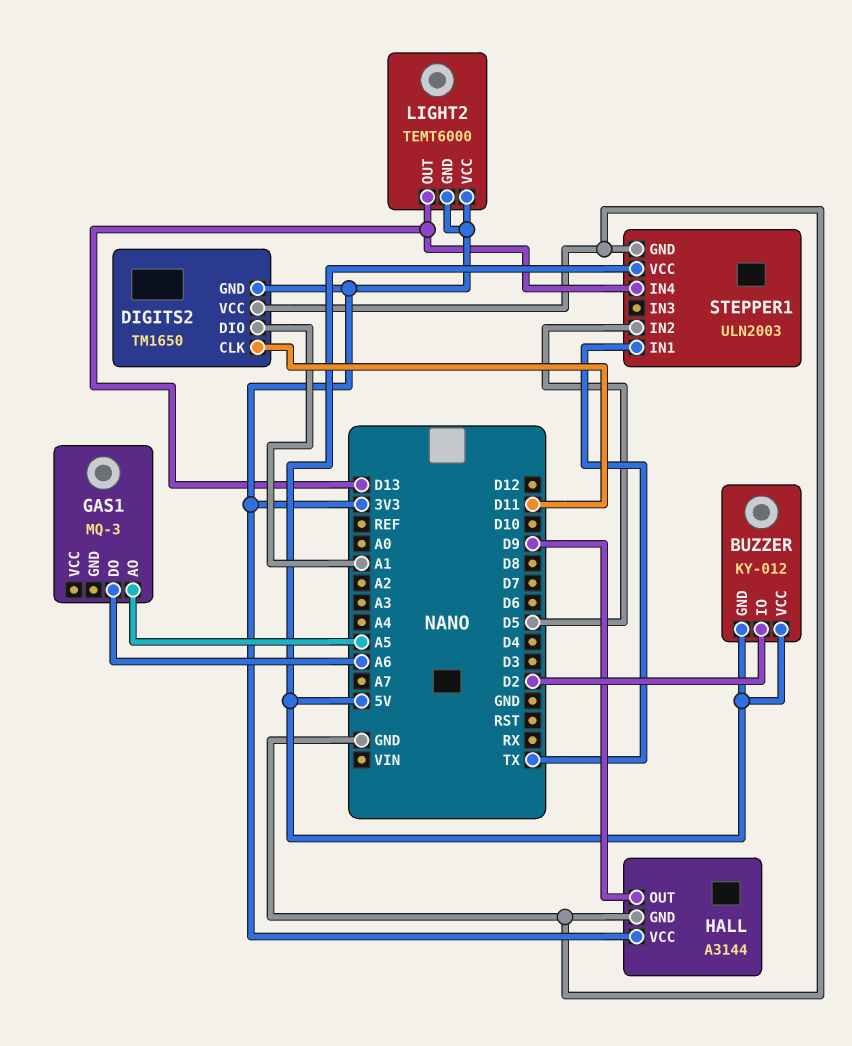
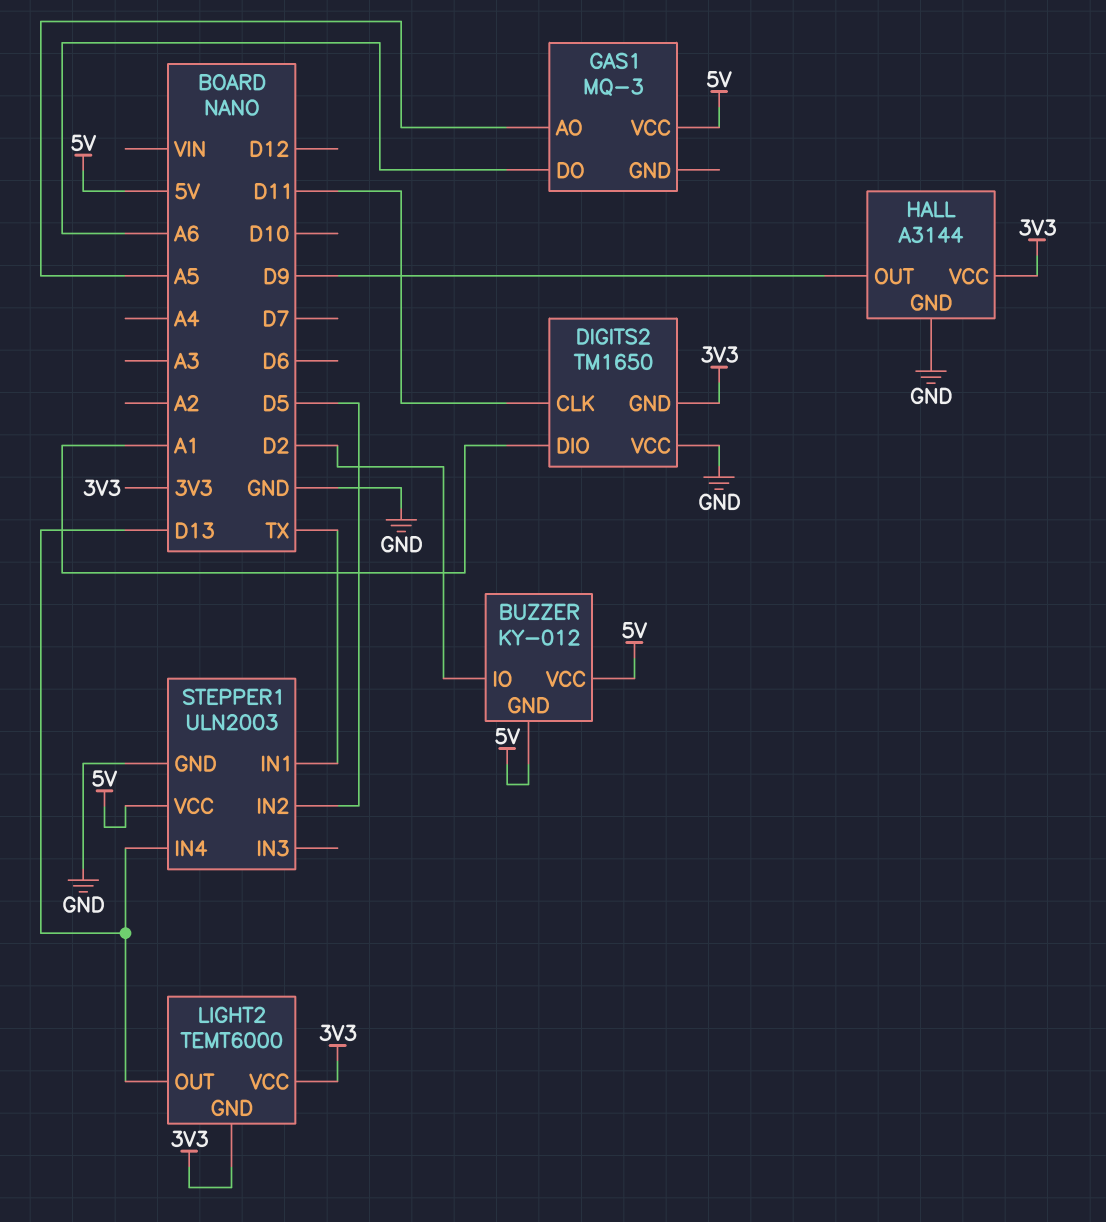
GAS1 pin VCC: none -> 5V

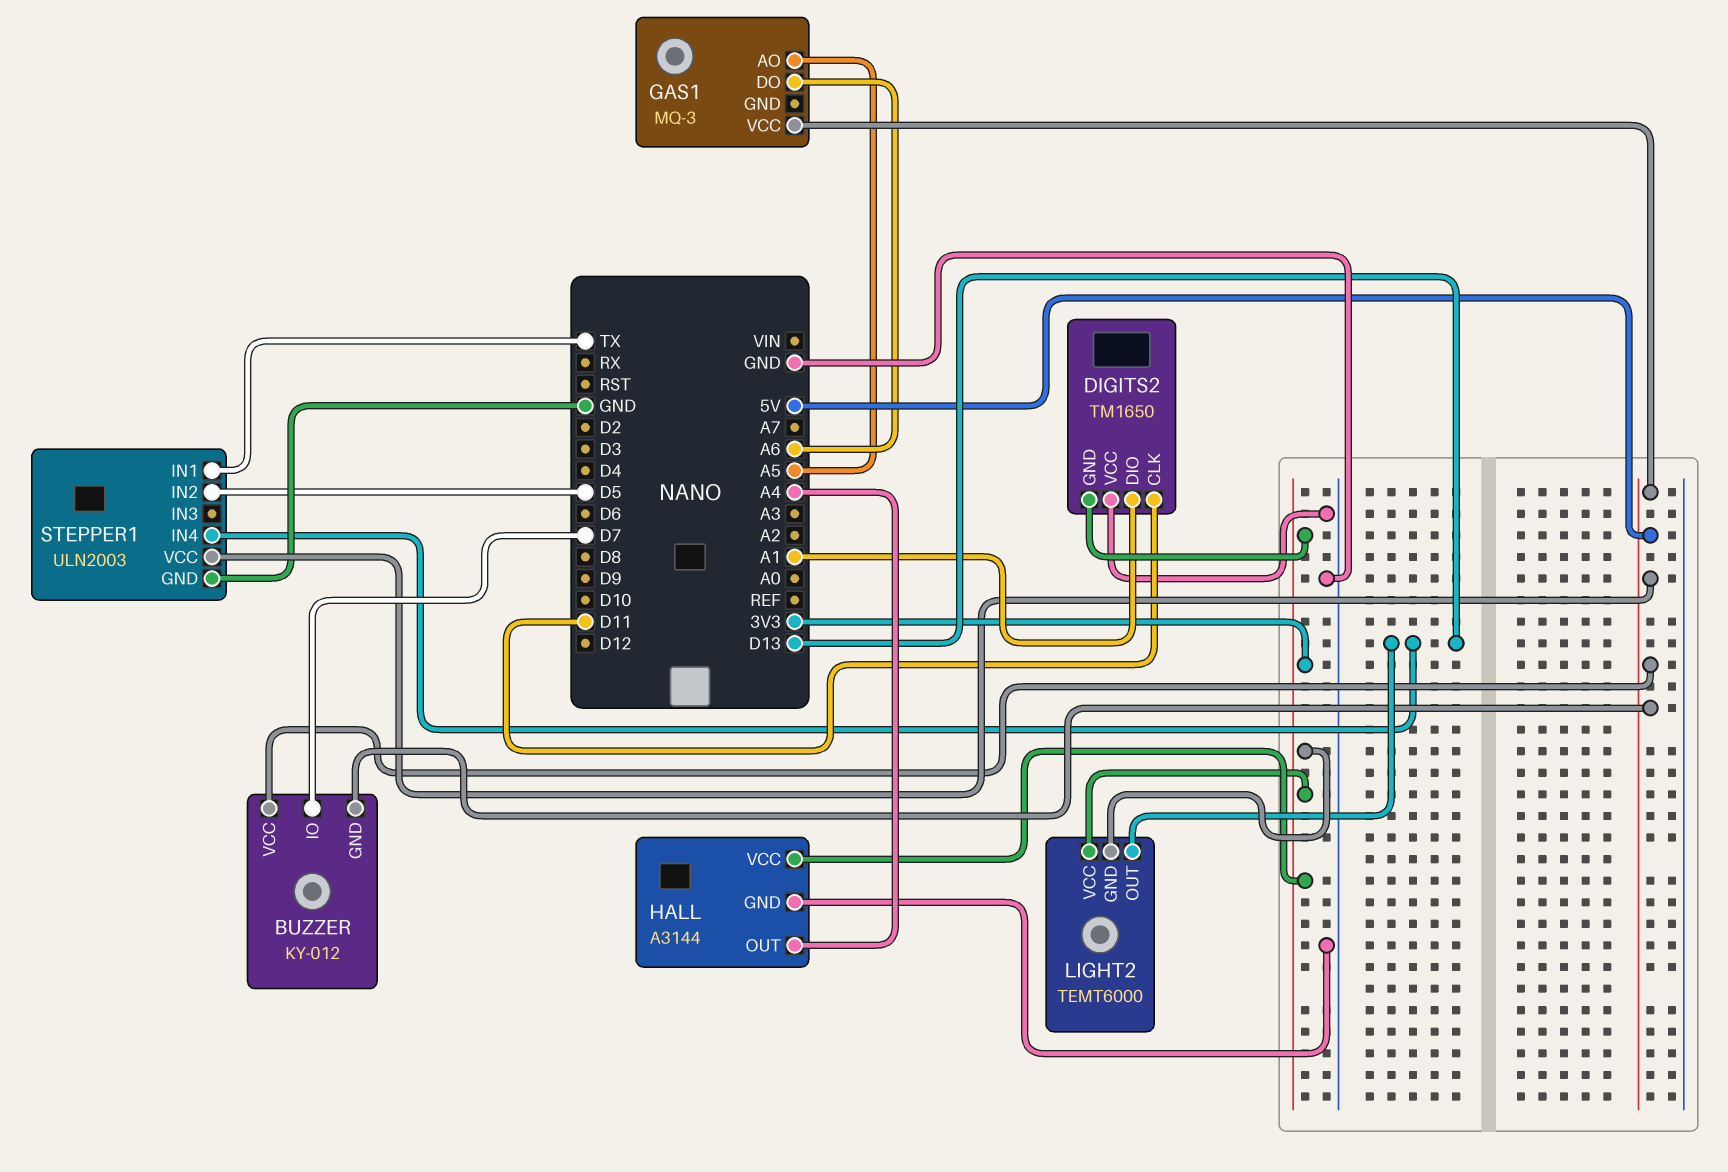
BUZZER pin IO: D2 -> D7
HALL pin OUT: D9 -> A4

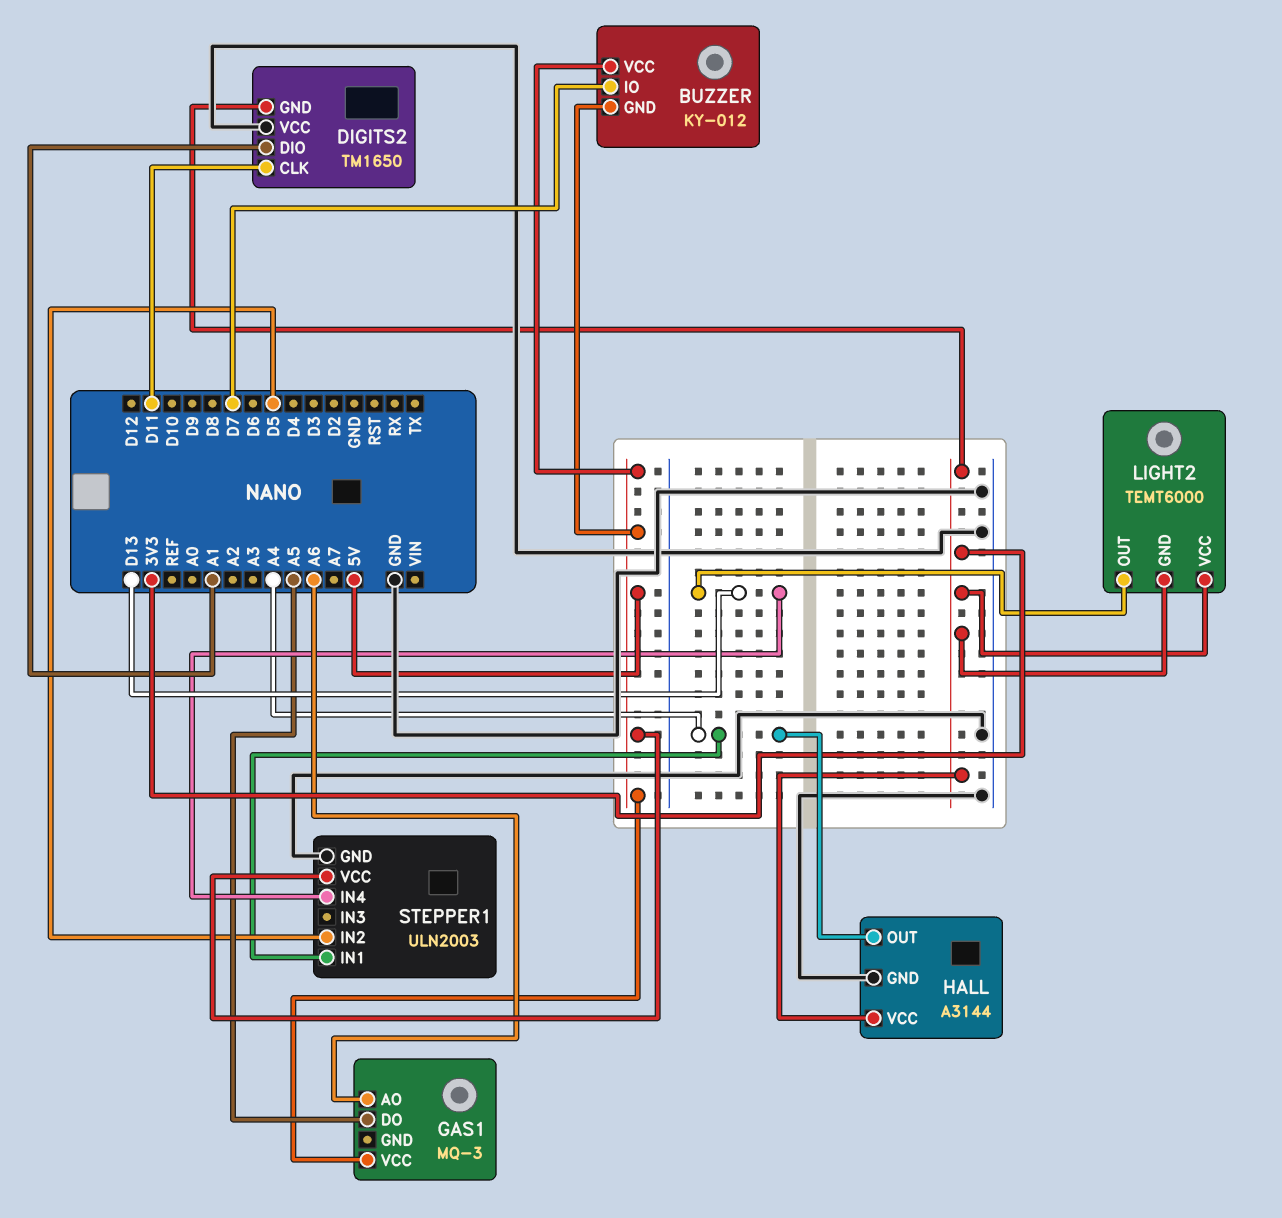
GAS1 pin AO: A5 -> A6
GAS1 pin DO: A6 -> A5
STEPPER1 pin IN1: TX -> A4

